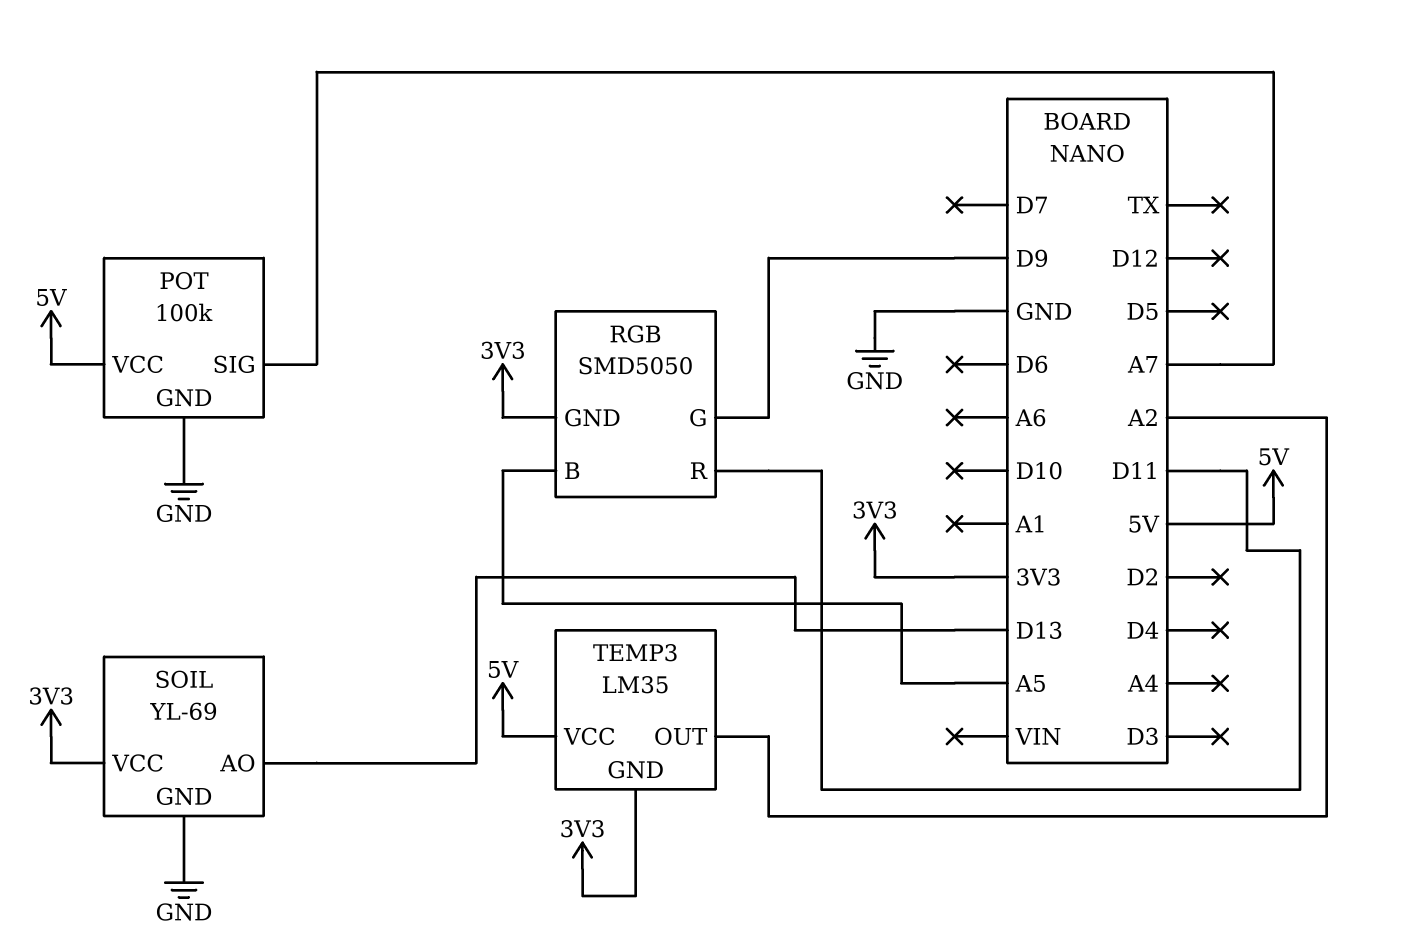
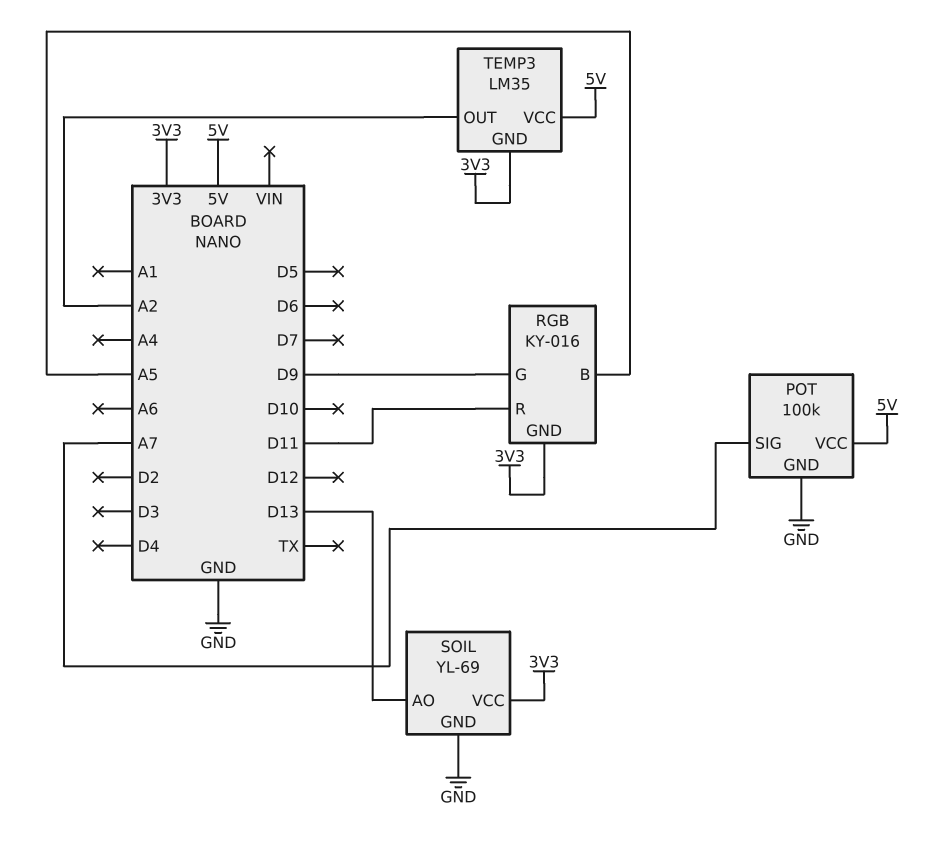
RGB: SMD5050 -> KY-016

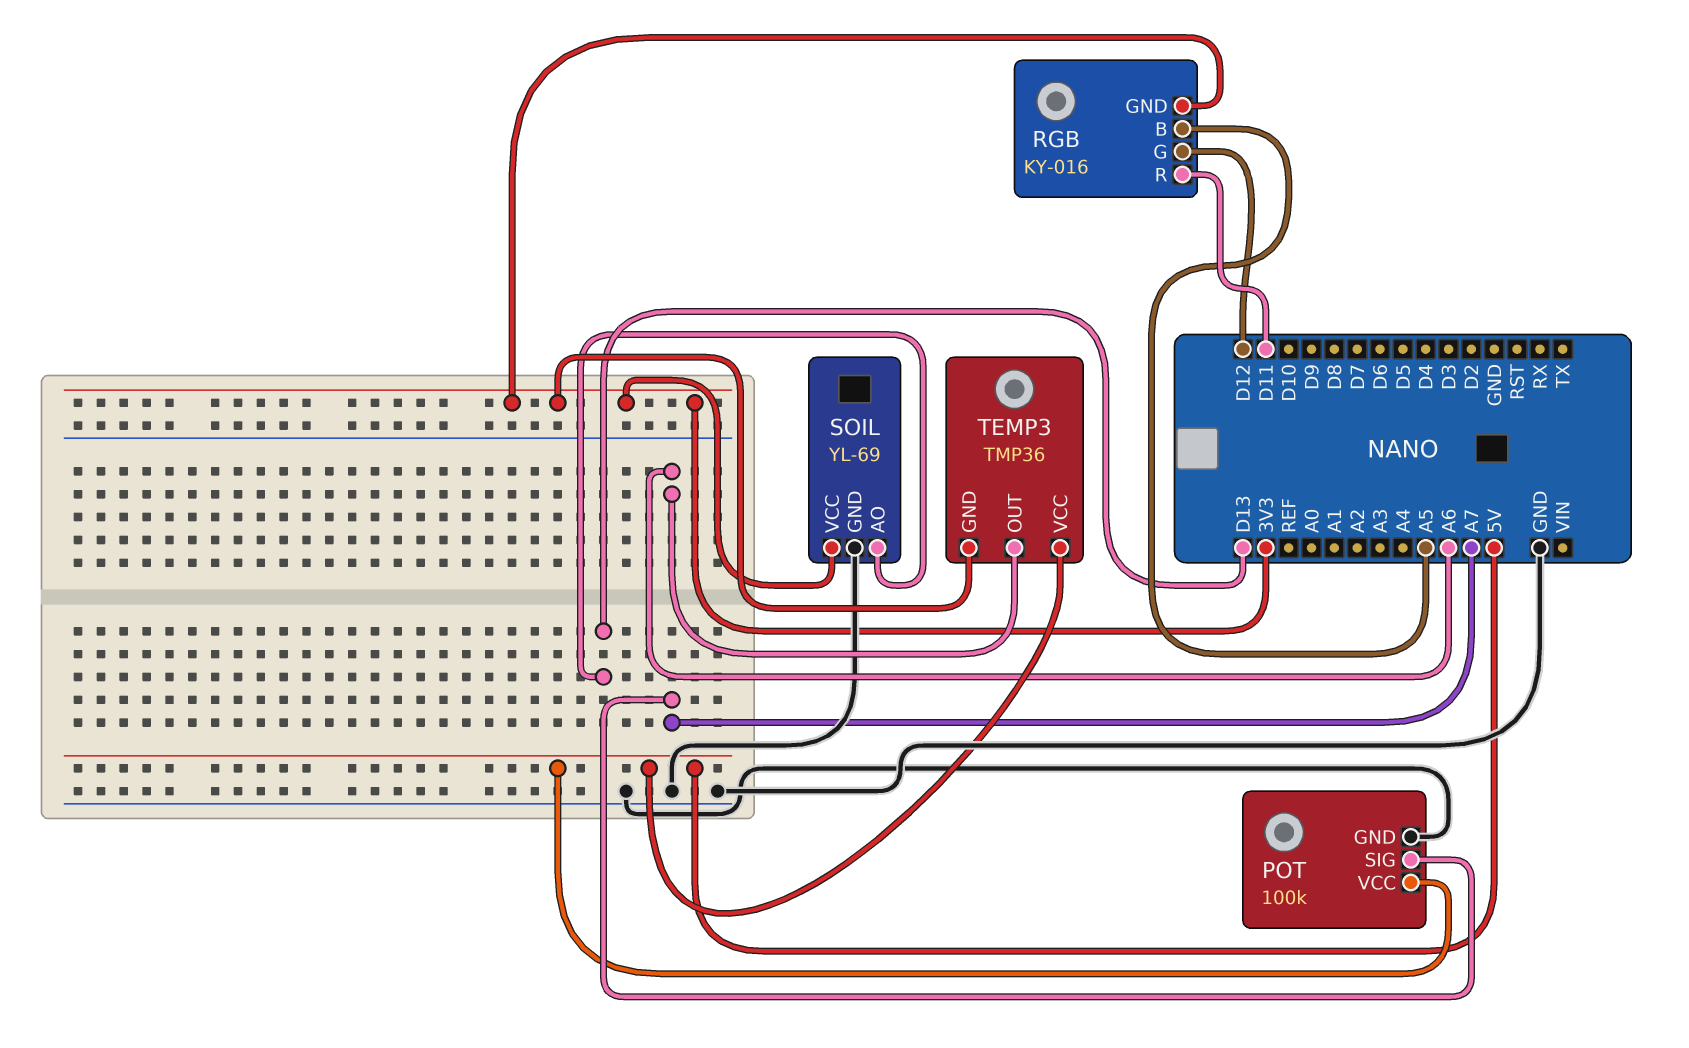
RGB pin G: D9 -> D12
TEMP3: LM35 -> TMP36
TEMP3 pin OUT: A2 -> A6

